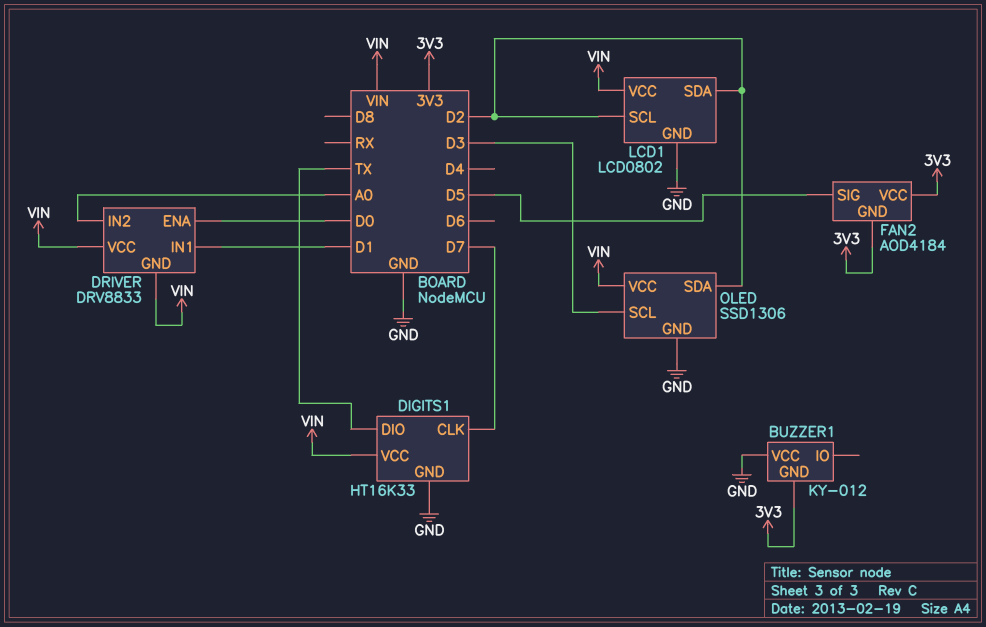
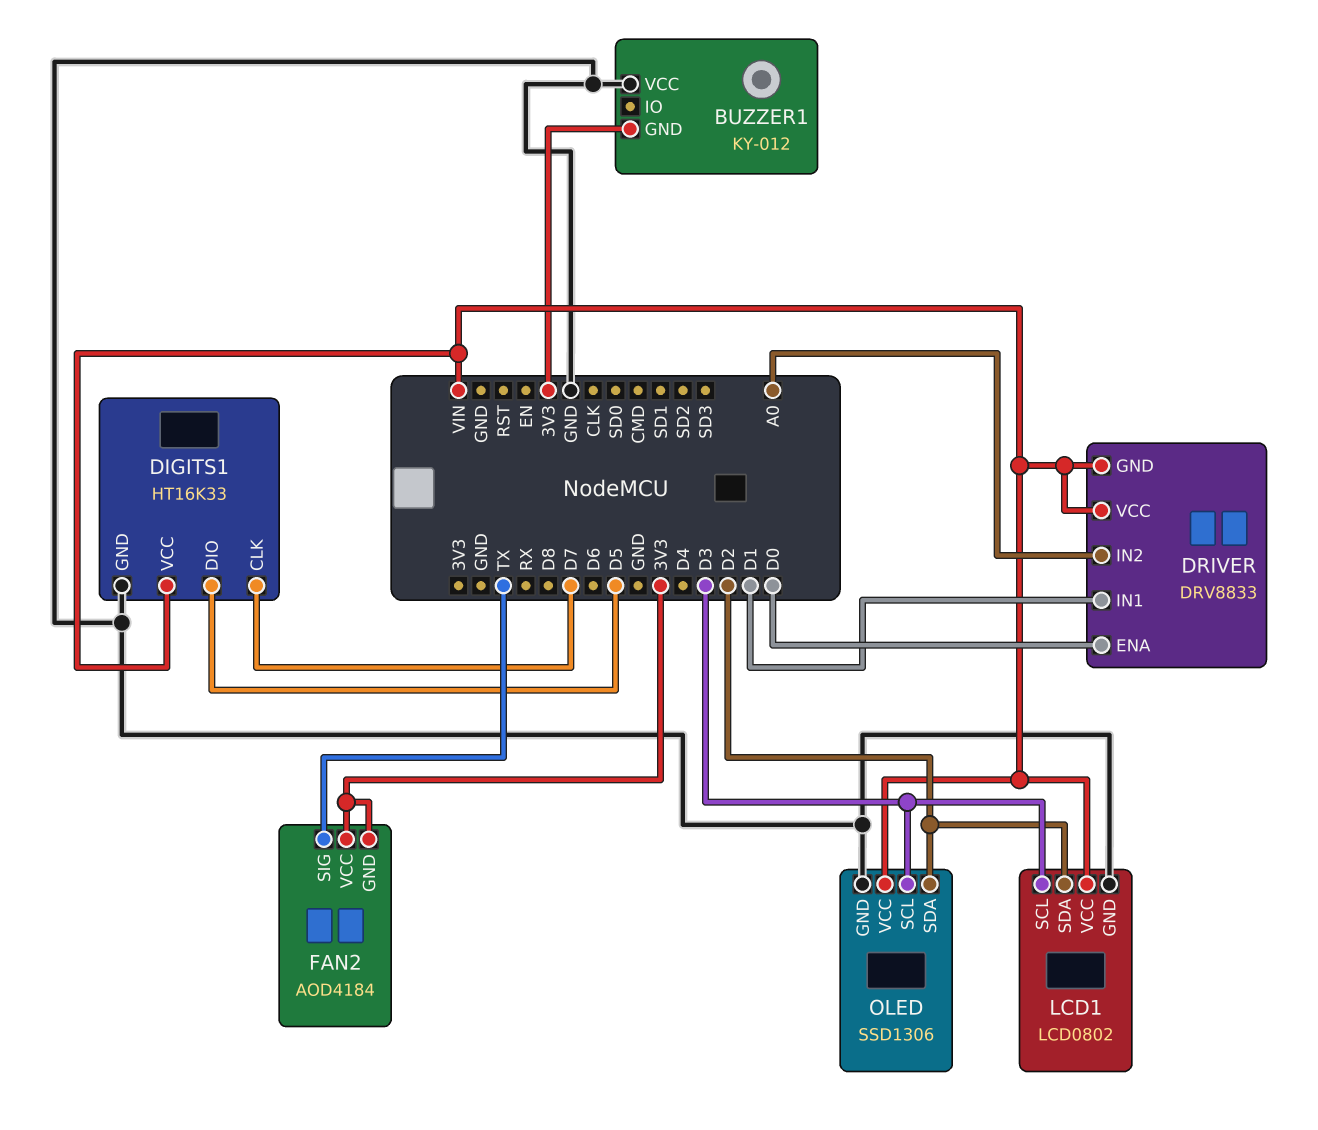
DIGITS1 pin DIO: TX -> D5
FAN2 pin SIG: D5 -> TX
LCD1 pin SCL: D2 -> D3

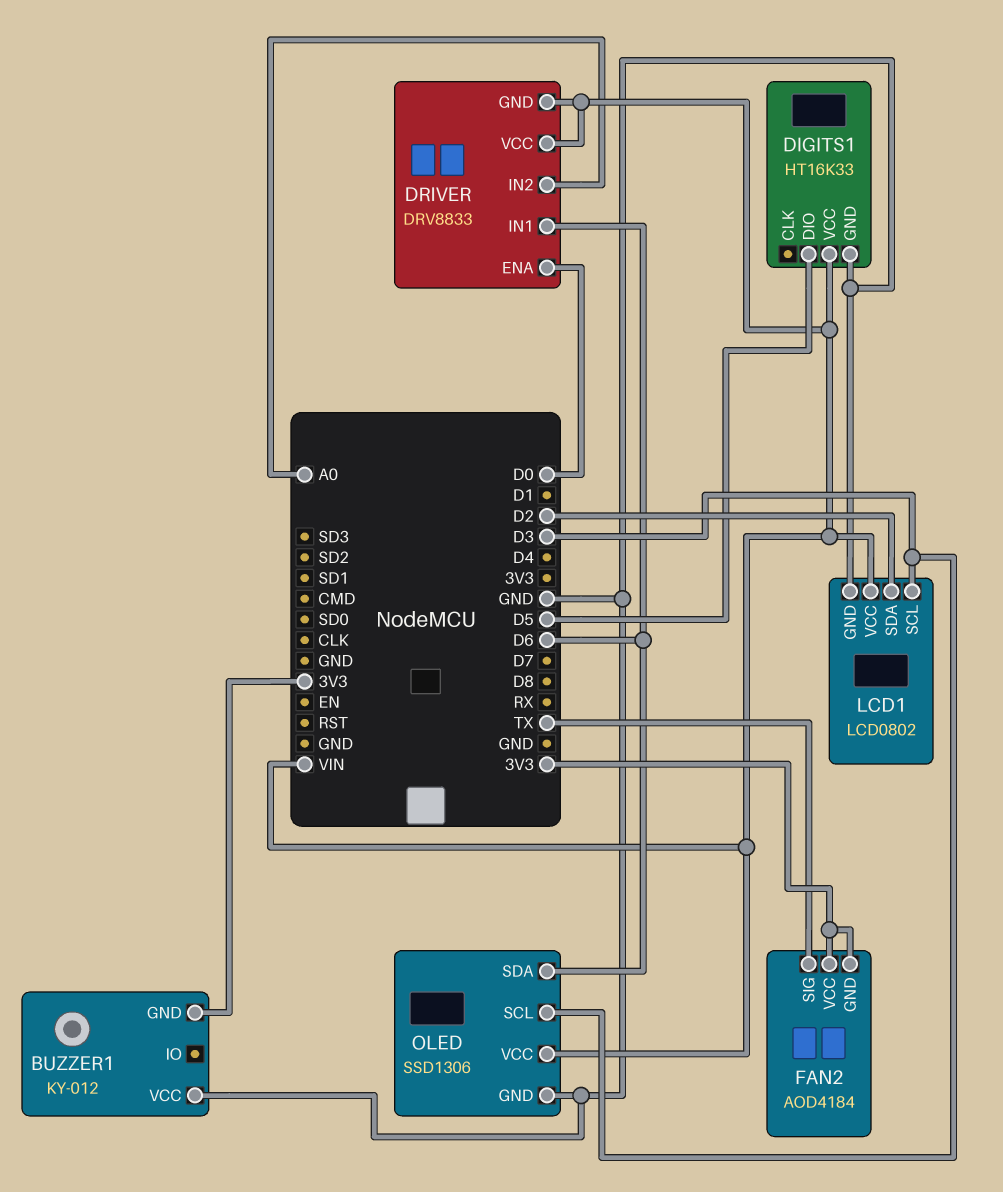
DIGITS1 pin CLK: D7 -> none
DRIVER pin IN1: D1 -> D6
OLED pin SDA: D2 -> D6

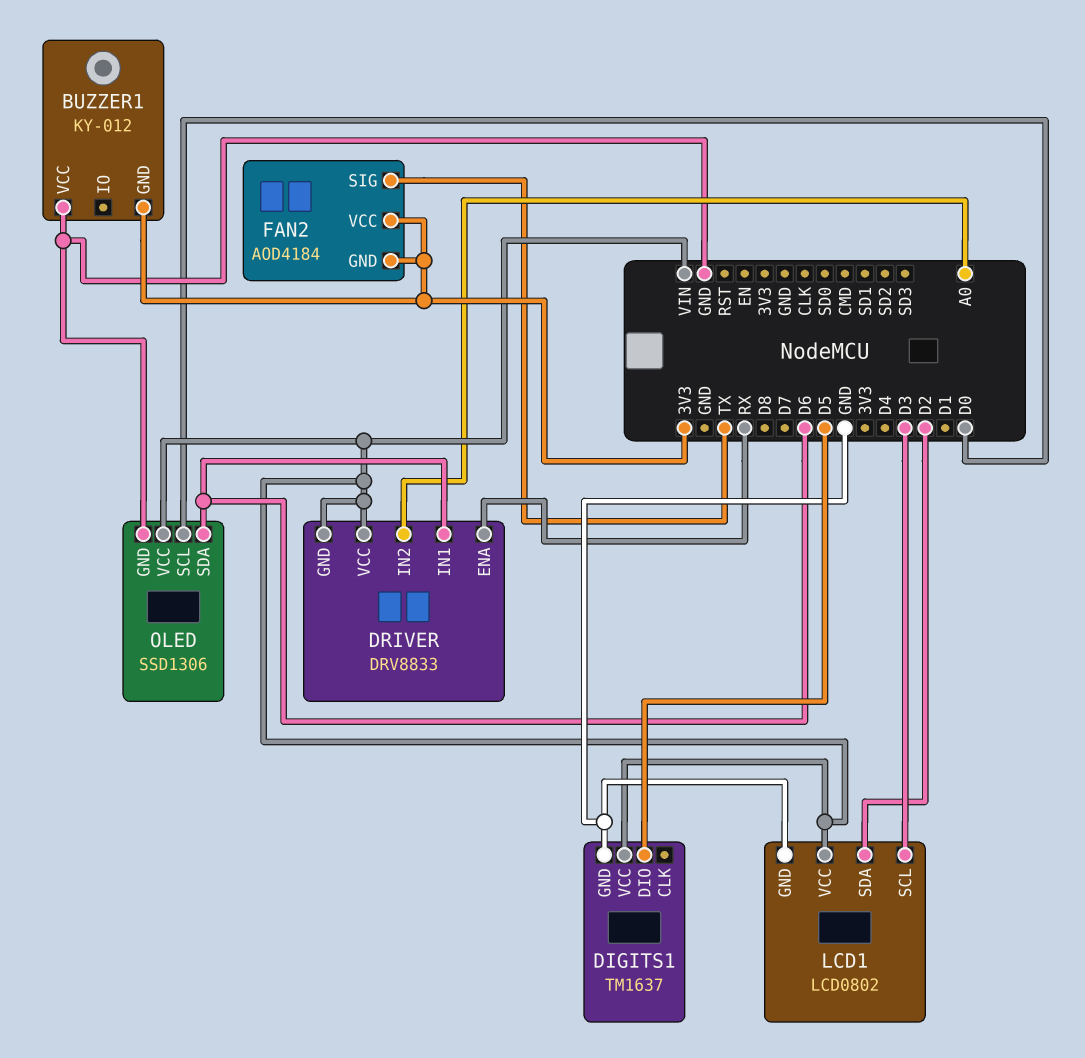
DIGITS1: HT16K33 -> TM1637
DRIVER pin ENA: D0 -> RX
OLED pin SCL: D3 -> D0

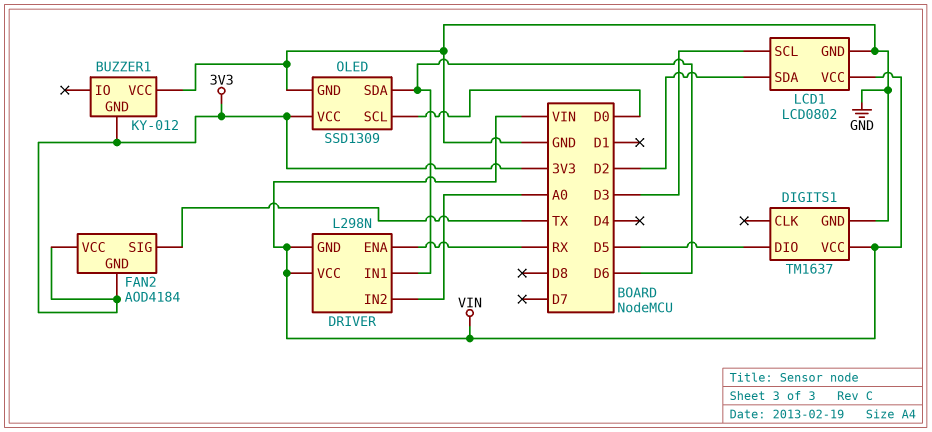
DRIVER: DRV8833 -> L298N
OLED: SSD1306 -> SSD1309
OLED pin VCC: VIN -> 3V3

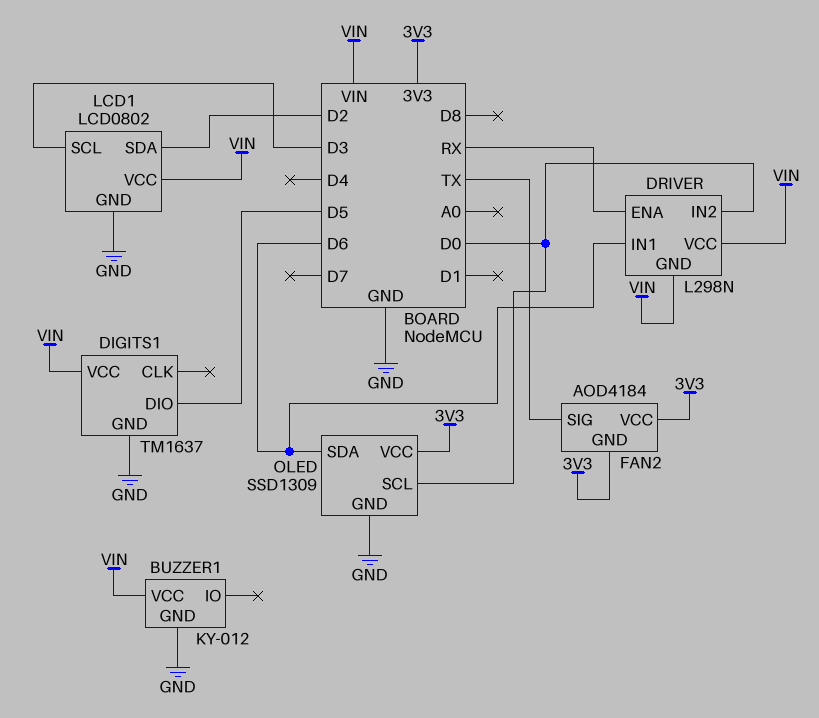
BUZZER1 pin GND: 3V3 -> GND
BUZZER1 pin VCC: GND -> VIN
DRIVER pin IN2: A0 -> D0

